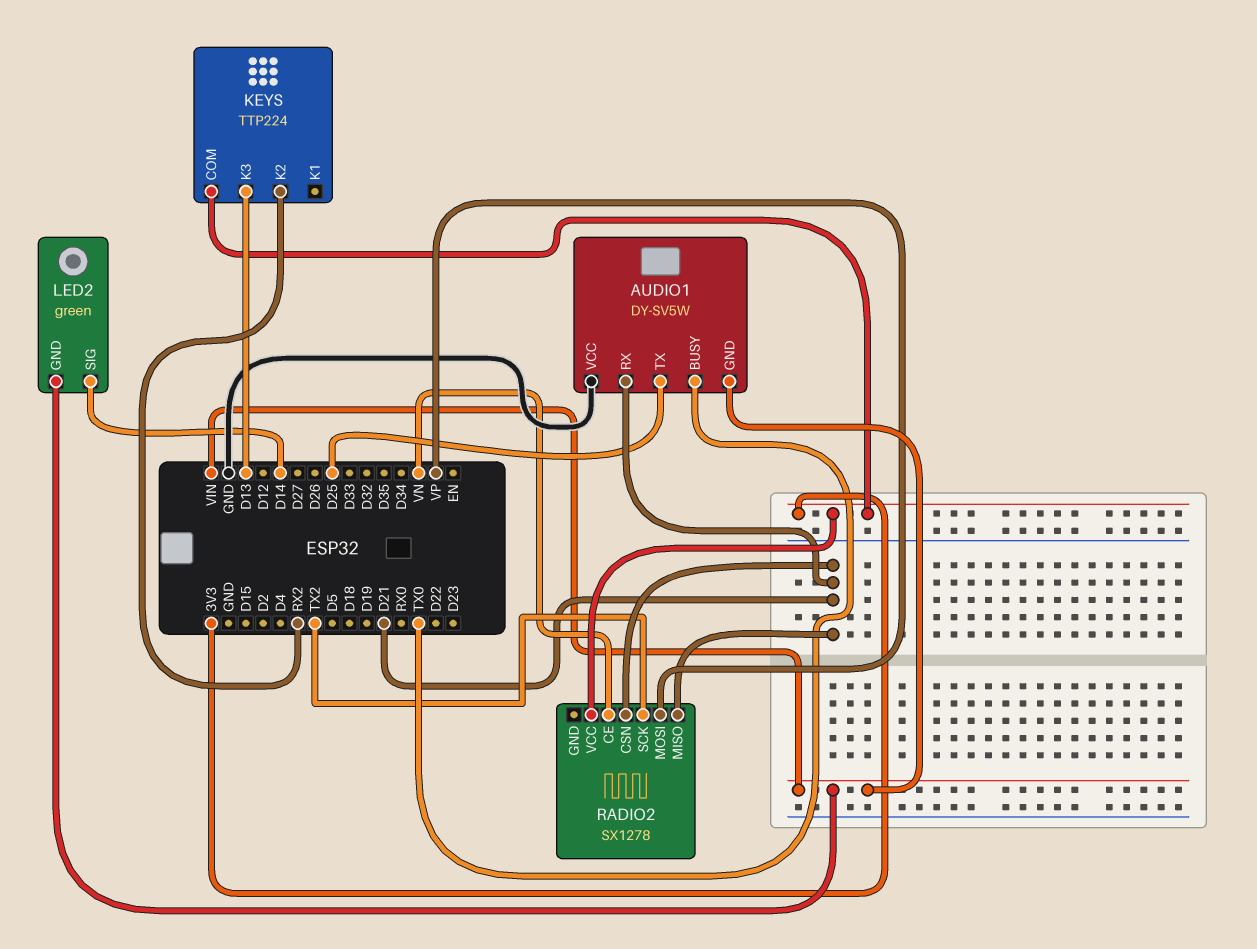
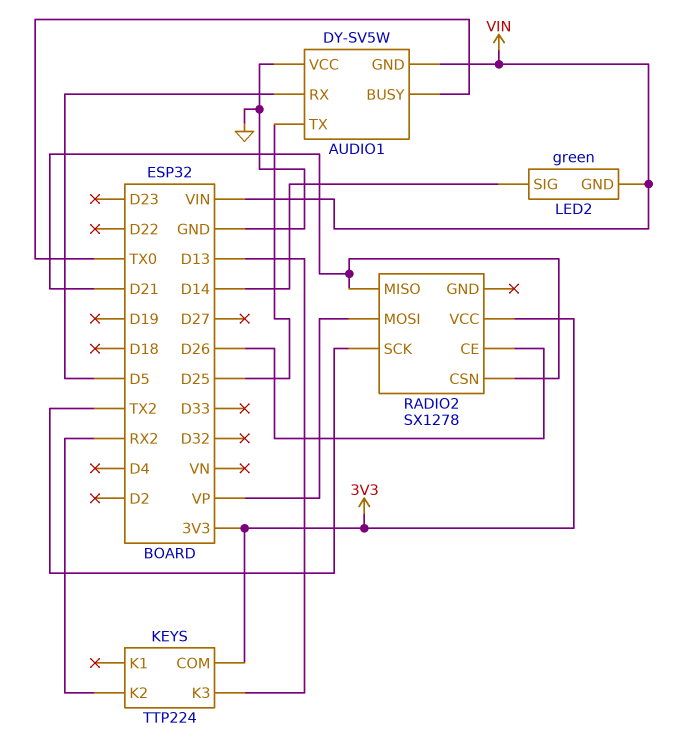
AUDIO1 pin RX: D21 -> D5
RADIO2 pin CE: VN -> D26

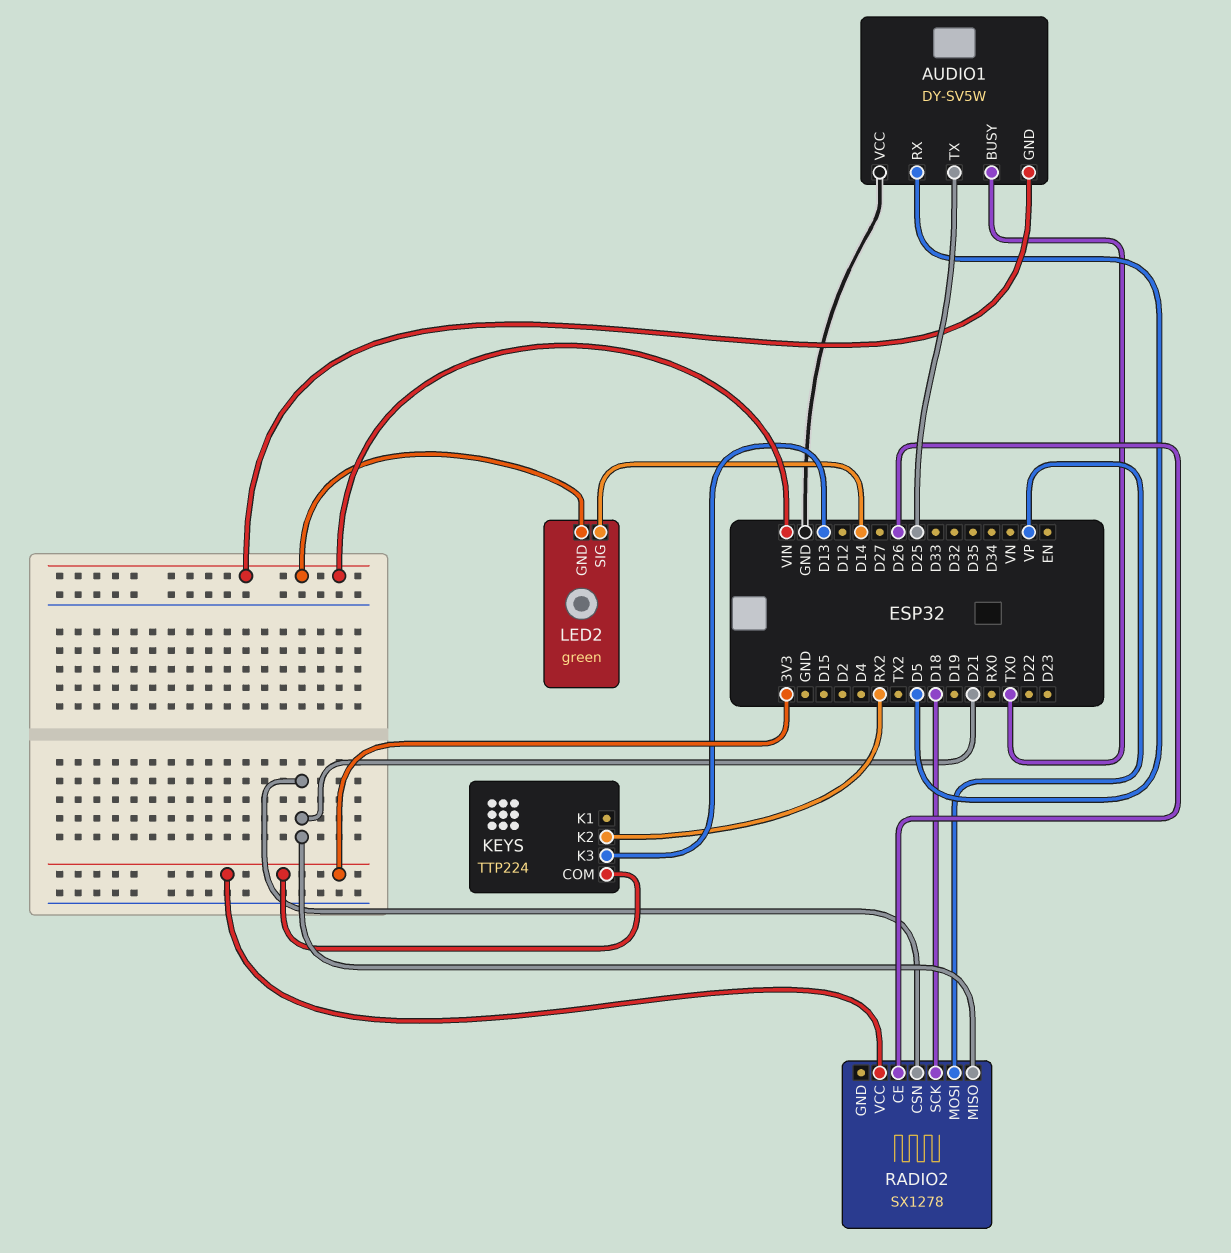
RADIO2 pin SCK: TX2 -> D18

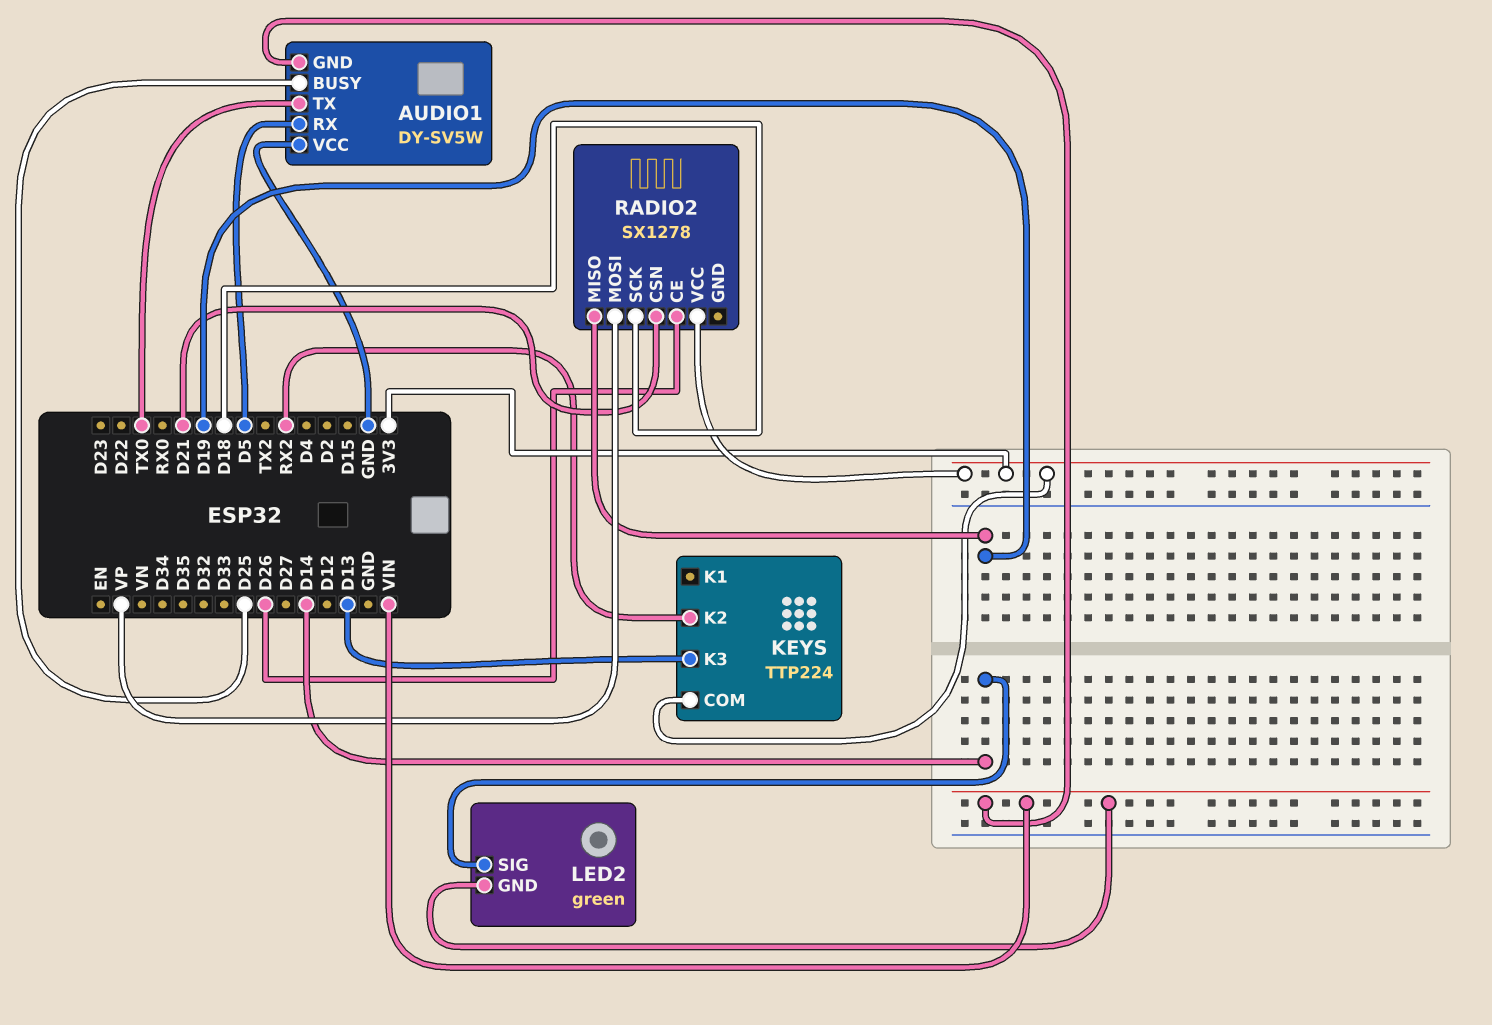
AUDIO1 pin BUSY: TX0 -> D25
AUDIO1 pin TX: D25 -> TX0
RADIO2 pin MISO: D21 -> D19

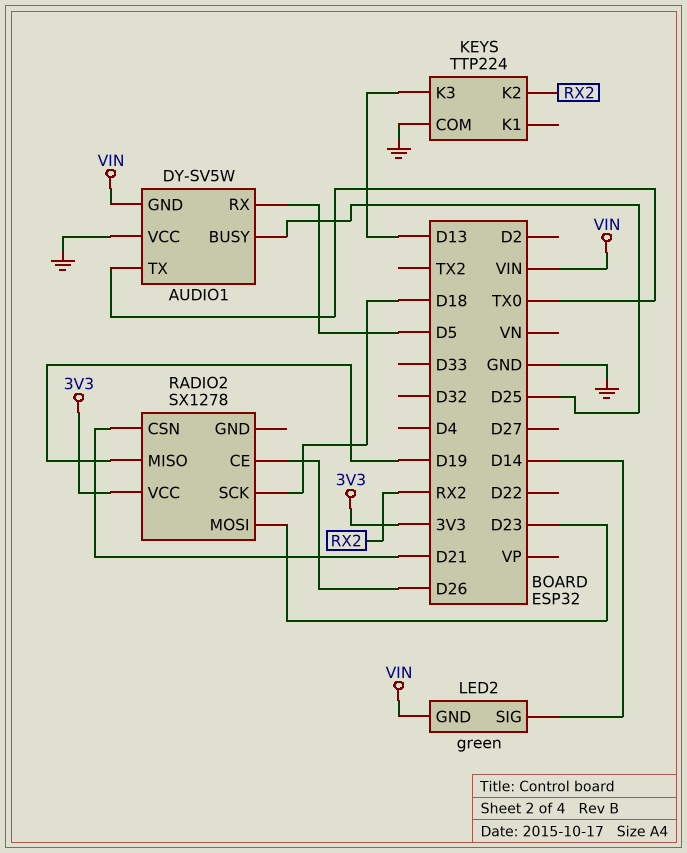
KEYS pin COM: 3V3 -> GND
RADIO2 pin MOSI: VP -> D23

